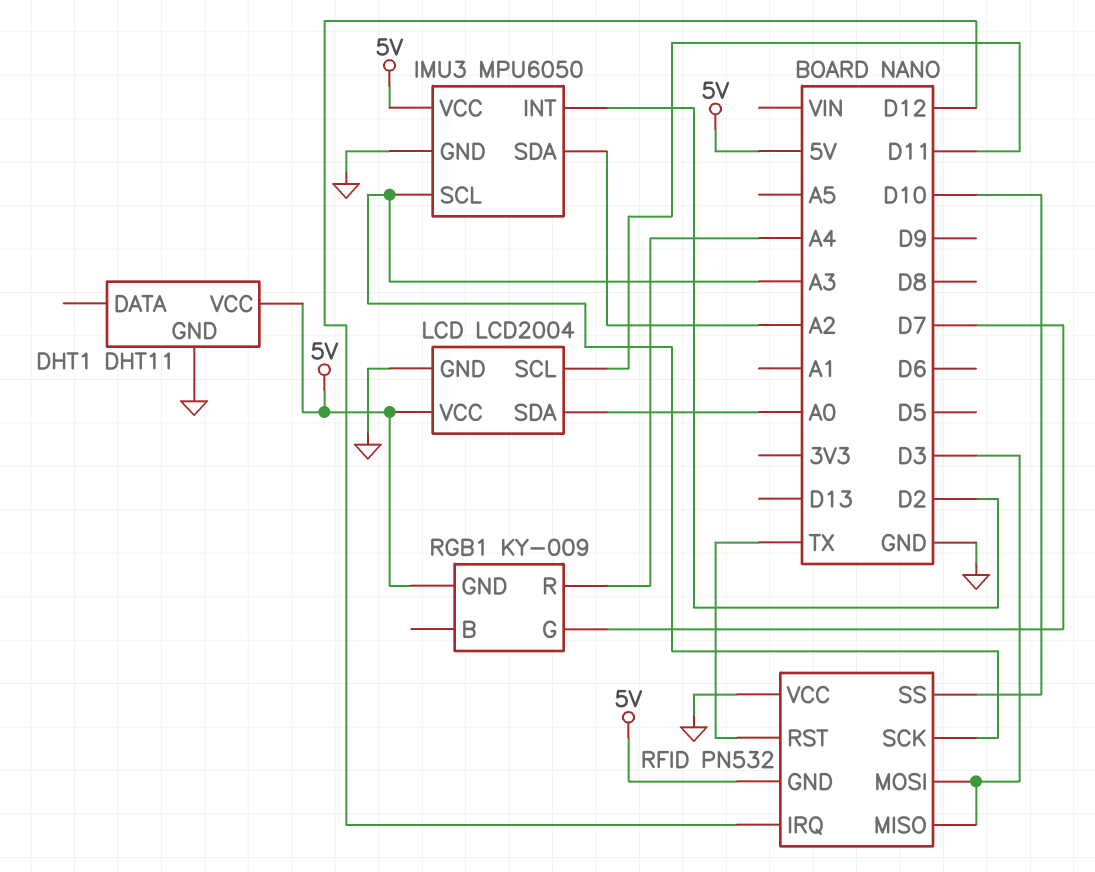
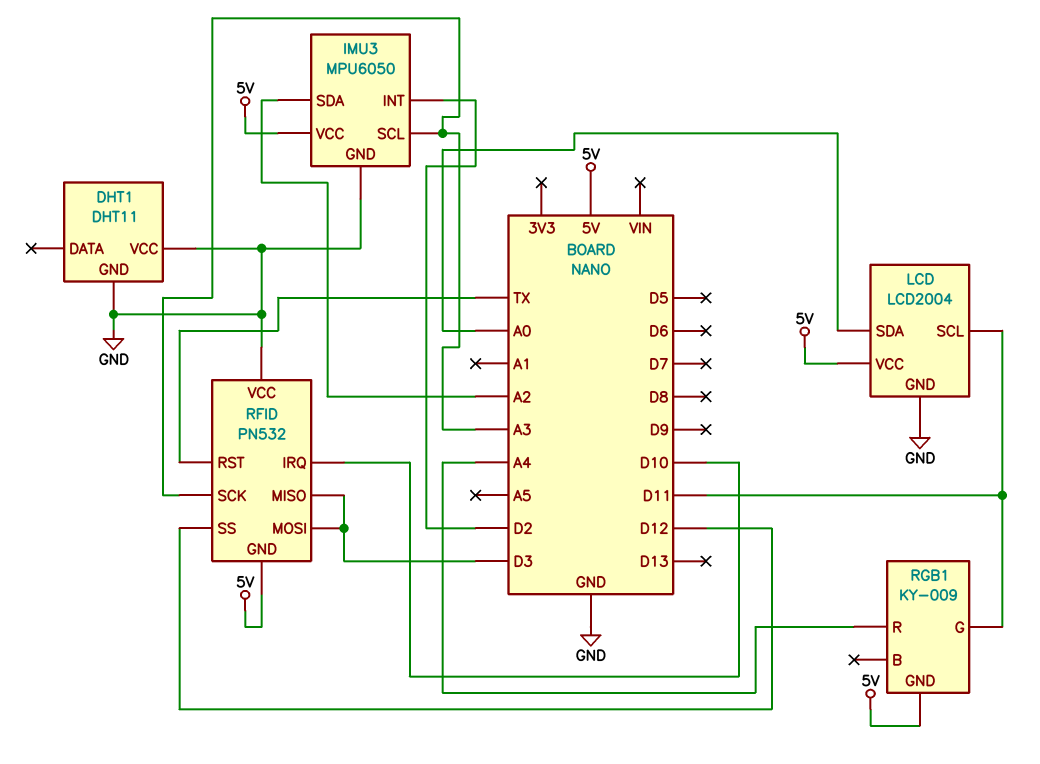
DHT1 pin VCC: 5V -> GND
RFID pin IRQ: D12 -> D10
RFID pin SS: D10 -> D12
RGB1 pin G: D7 -> D11

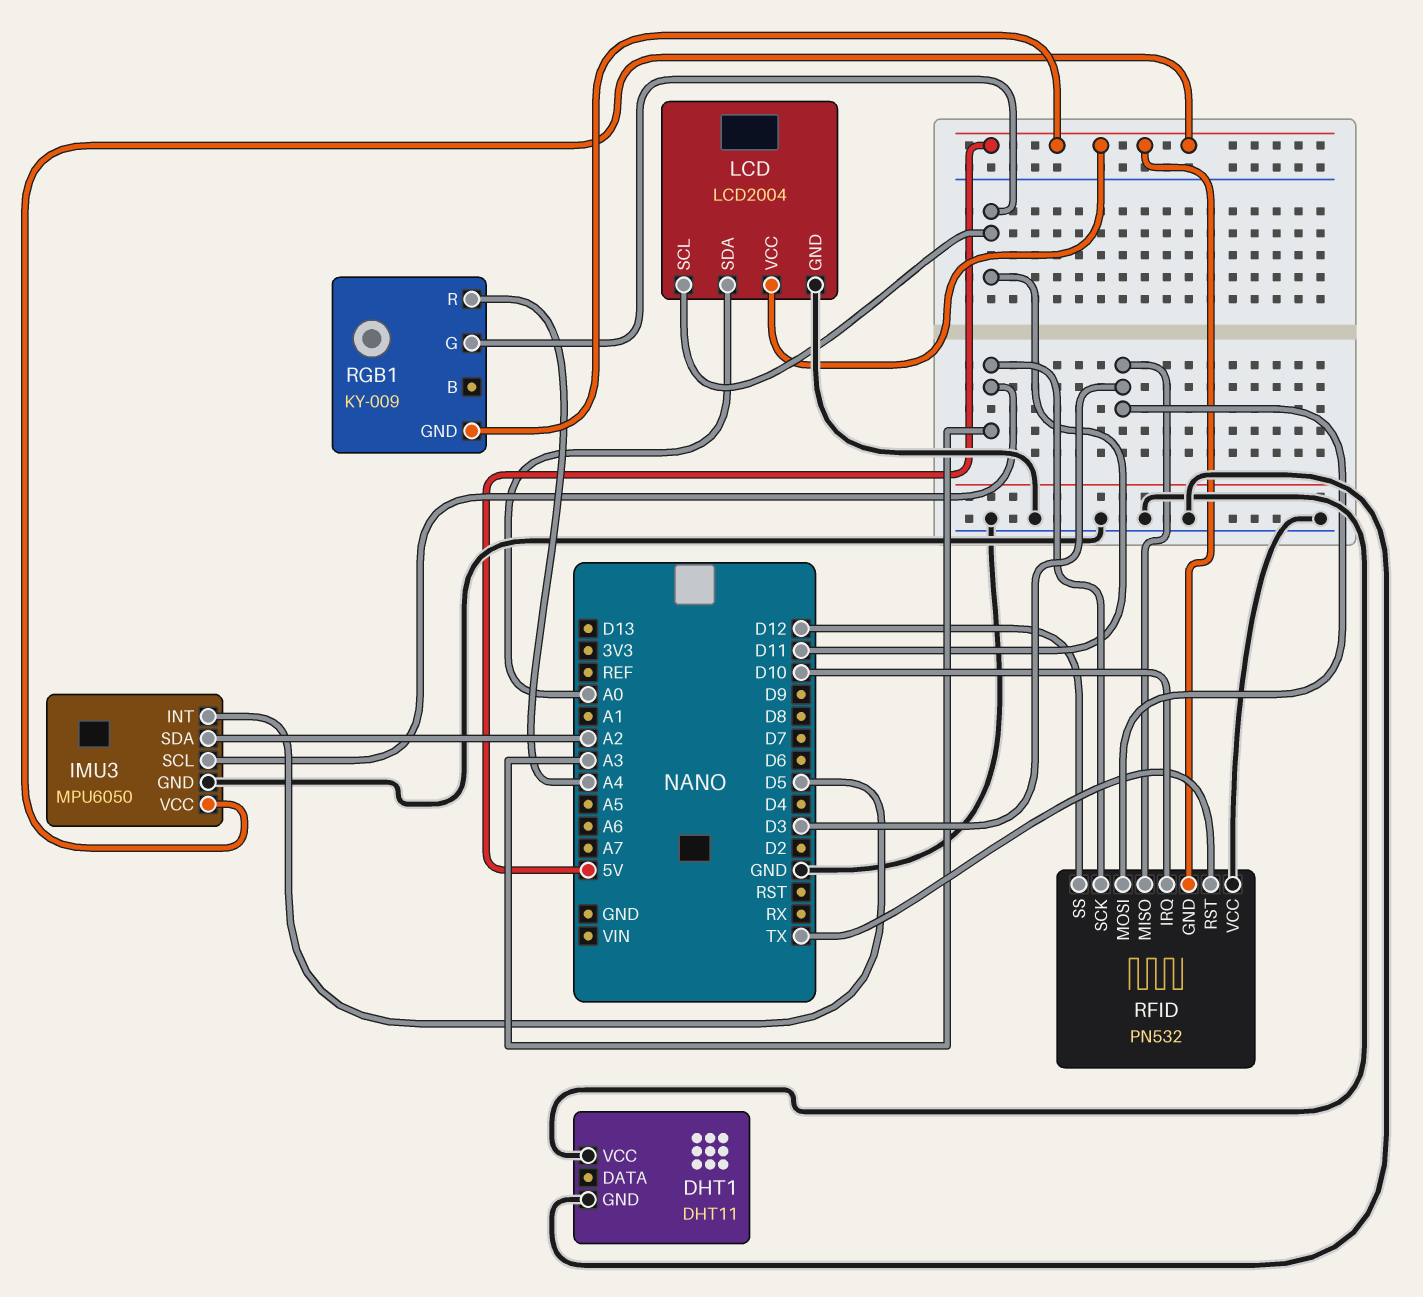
IMU3 pin INT: D2 -> D5

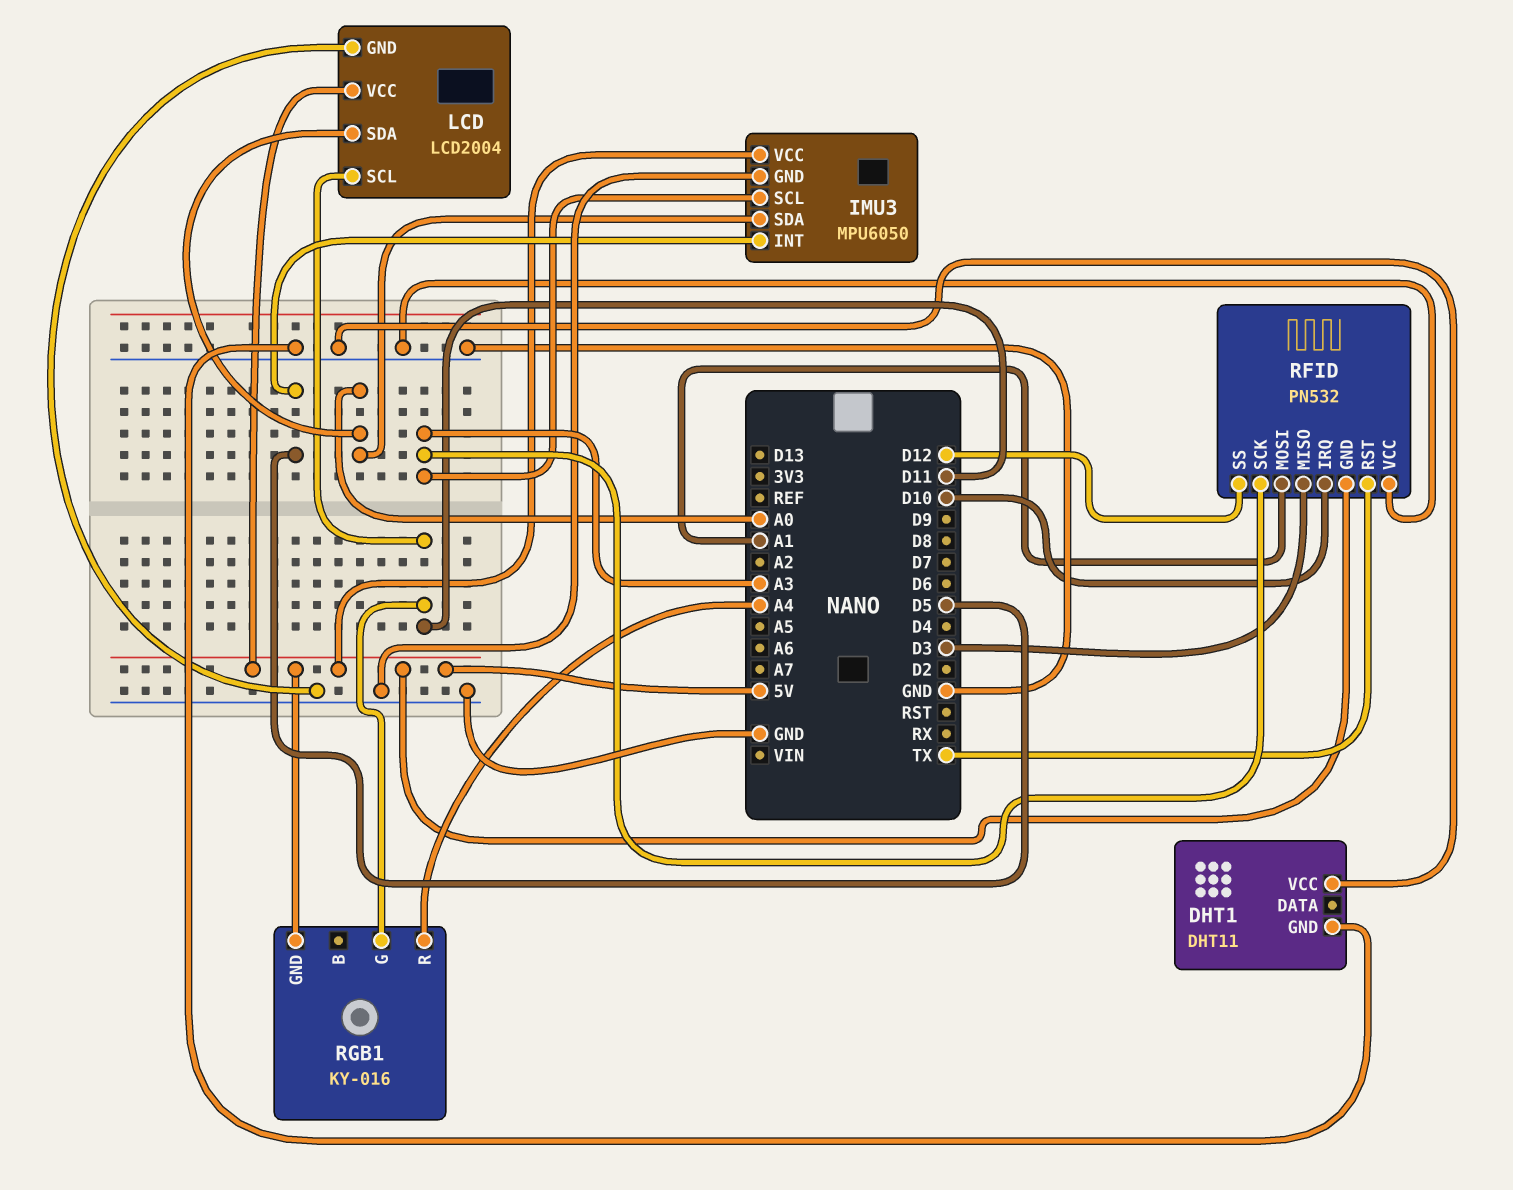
IMU3 pin SDA: A2 -> A0
RFID pin MOSI: D3 -> A1
RGB1: KY-009 -> KY-016

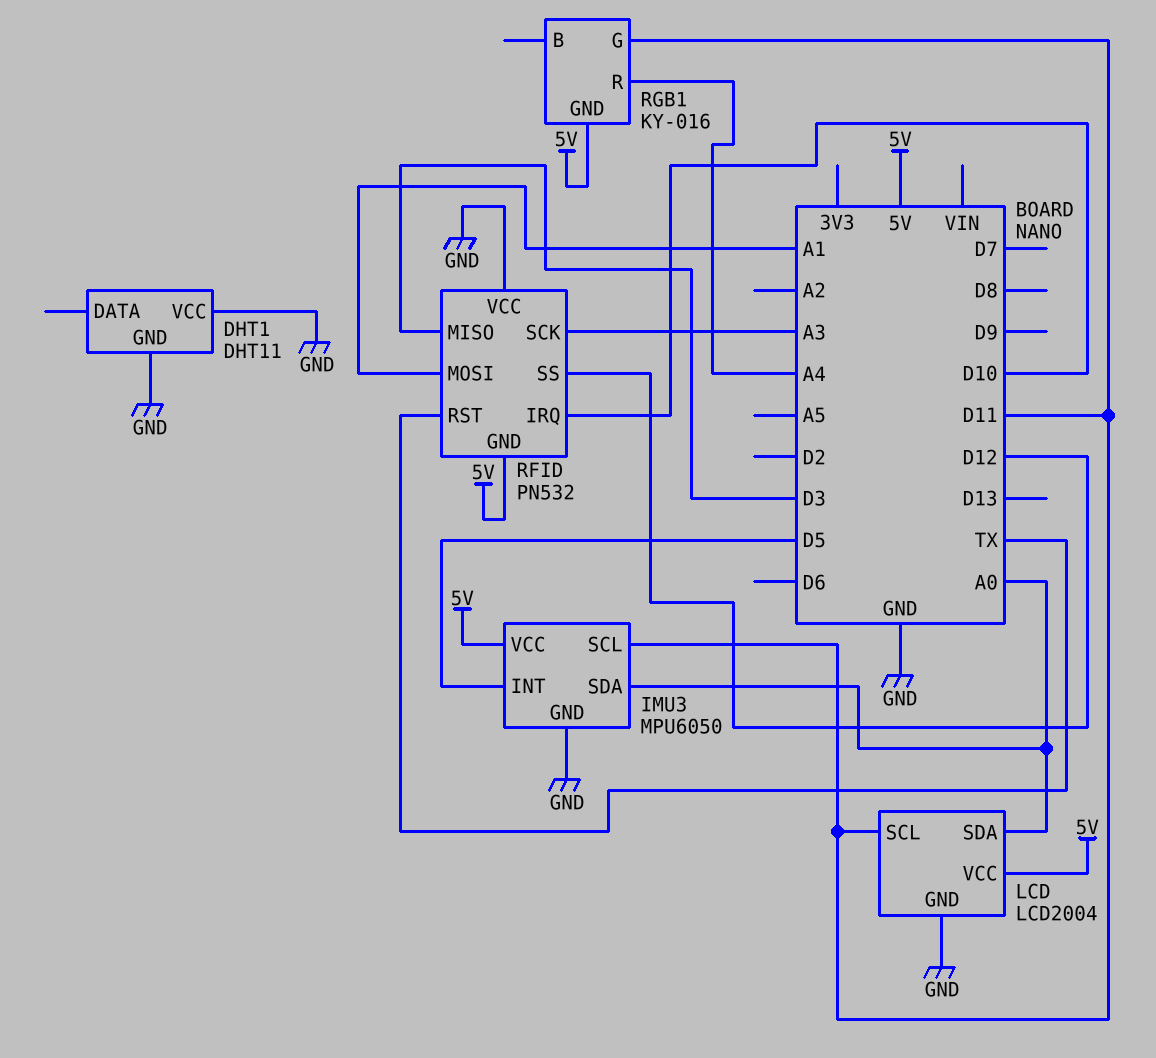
IMU3 pin SCL: A3 -> D11

